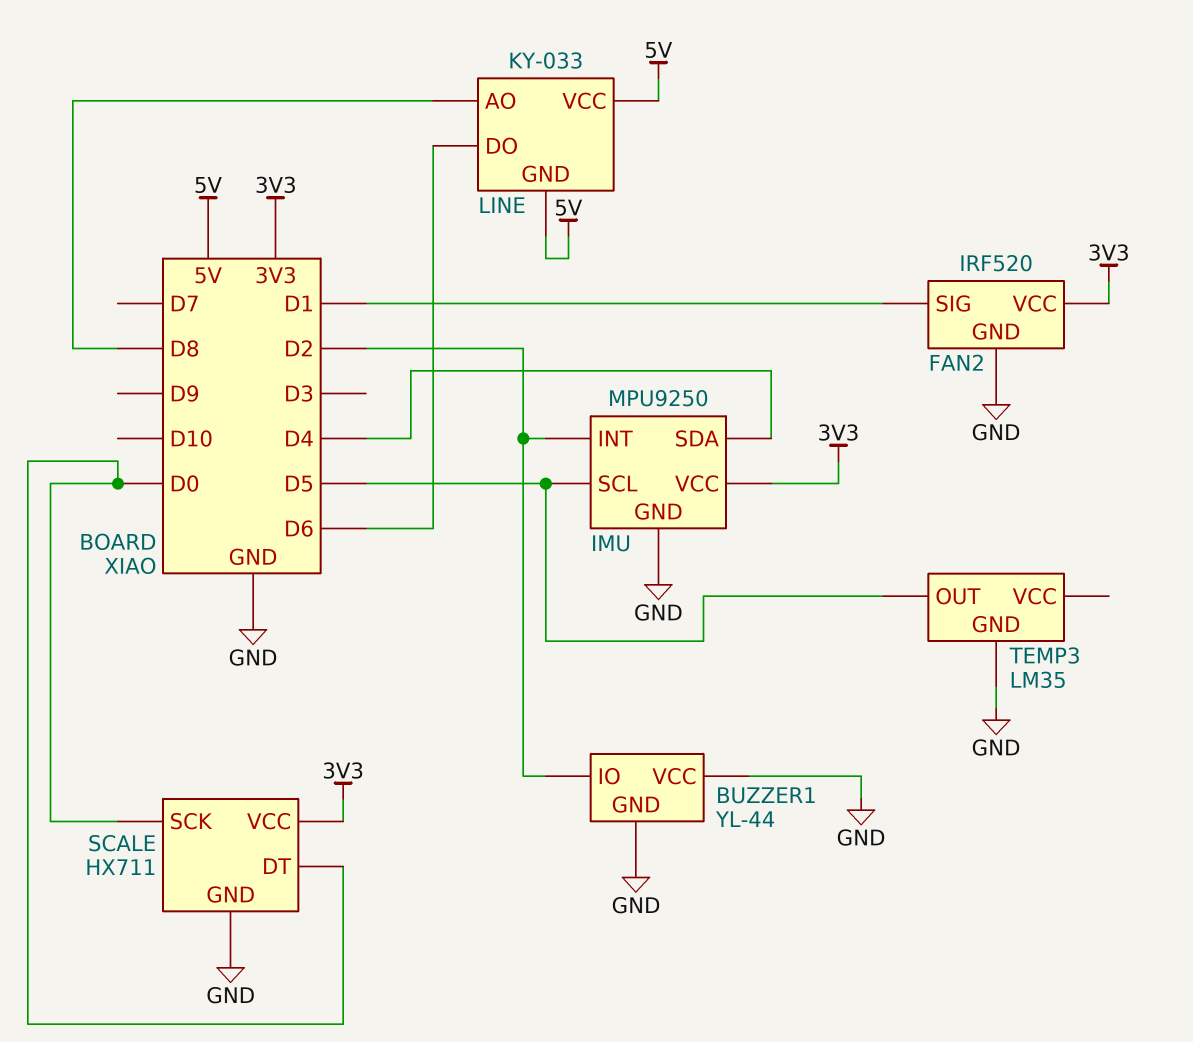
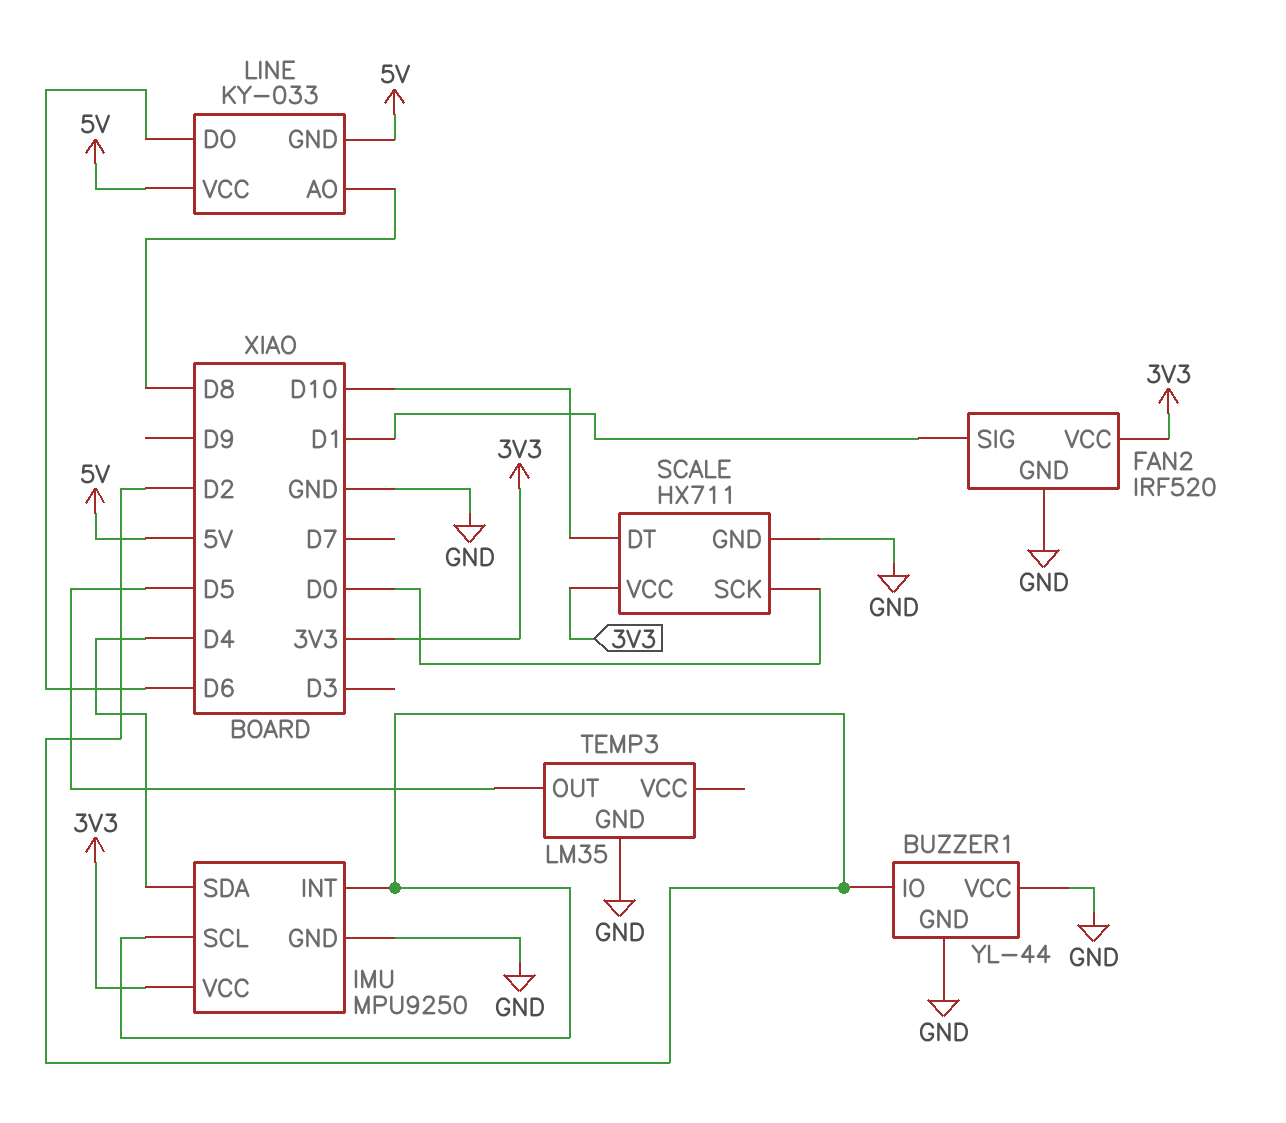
IMU pin SCL: D5 -> D2
SCALE pin DT: D0 -> D10

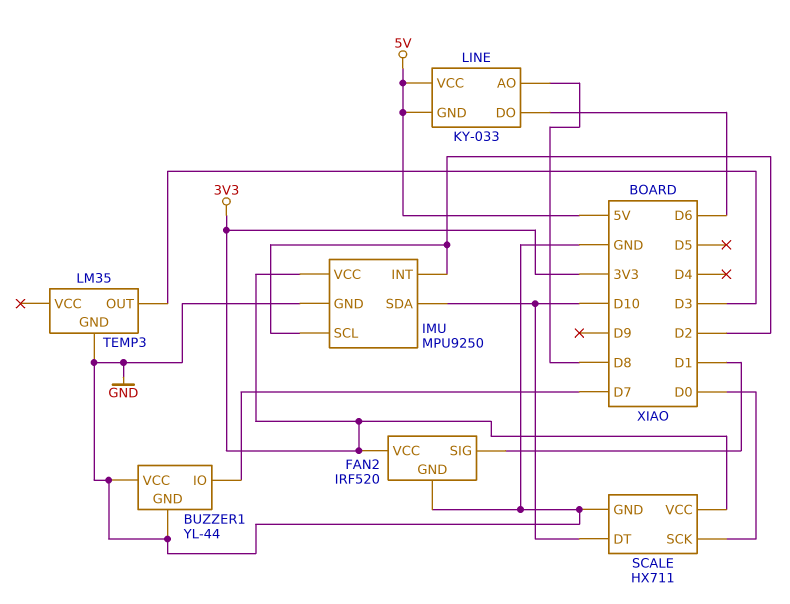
BUZZER1 pin IO: D2 -> D7
IMU pin SDA: D4 -> D10
TEMP3 pin OUT: D5 -> D3

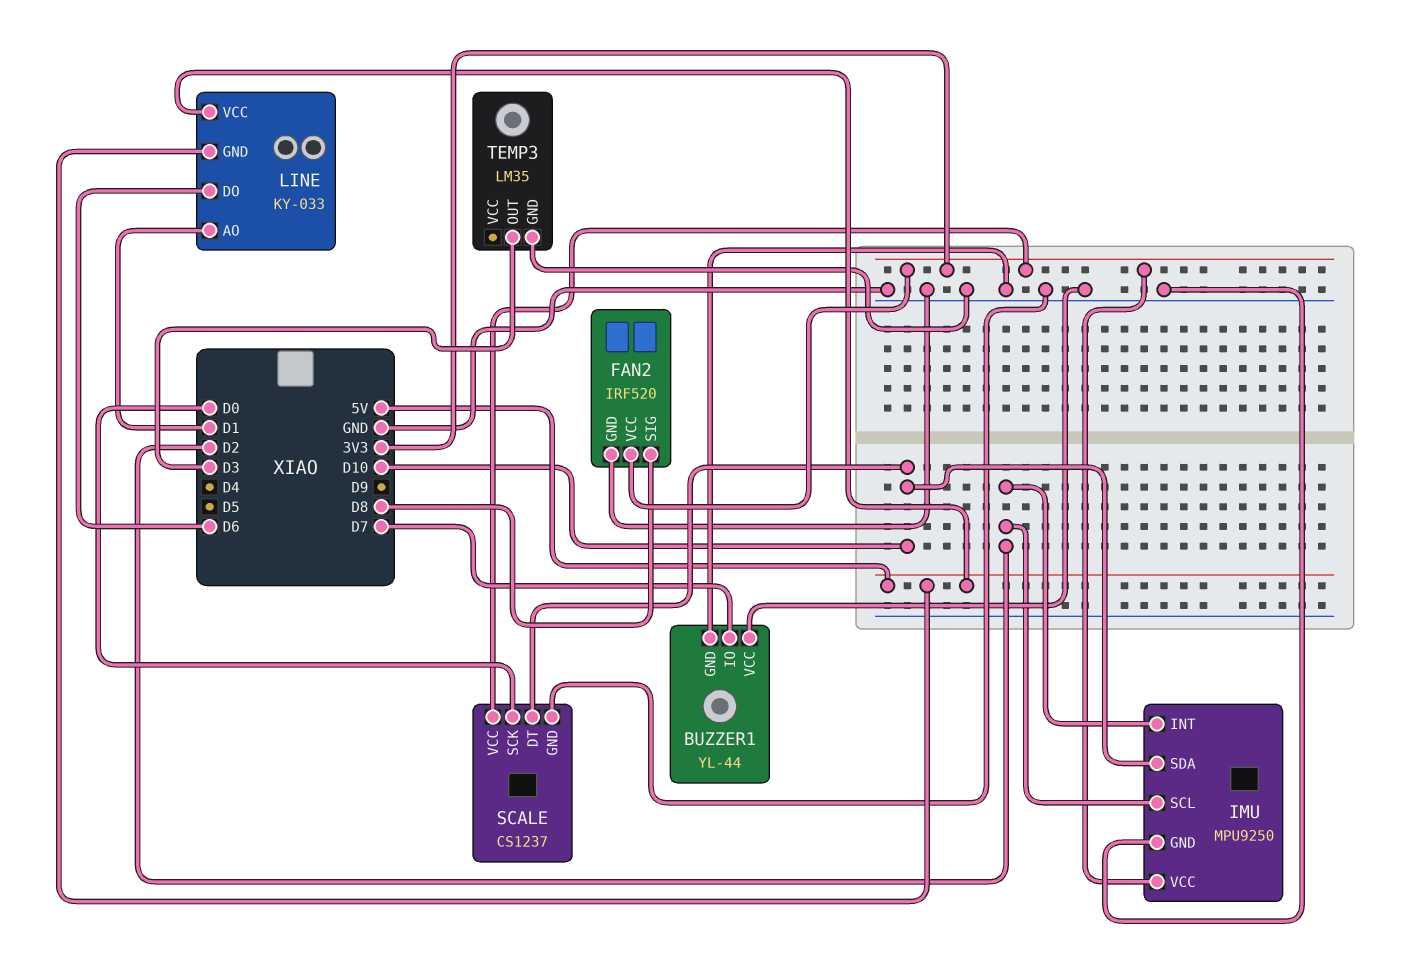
FAN2 pin SIG: D1 -> D8
LINE pin AO: D8 -> D1
SCALE: HX711 -> CS1237

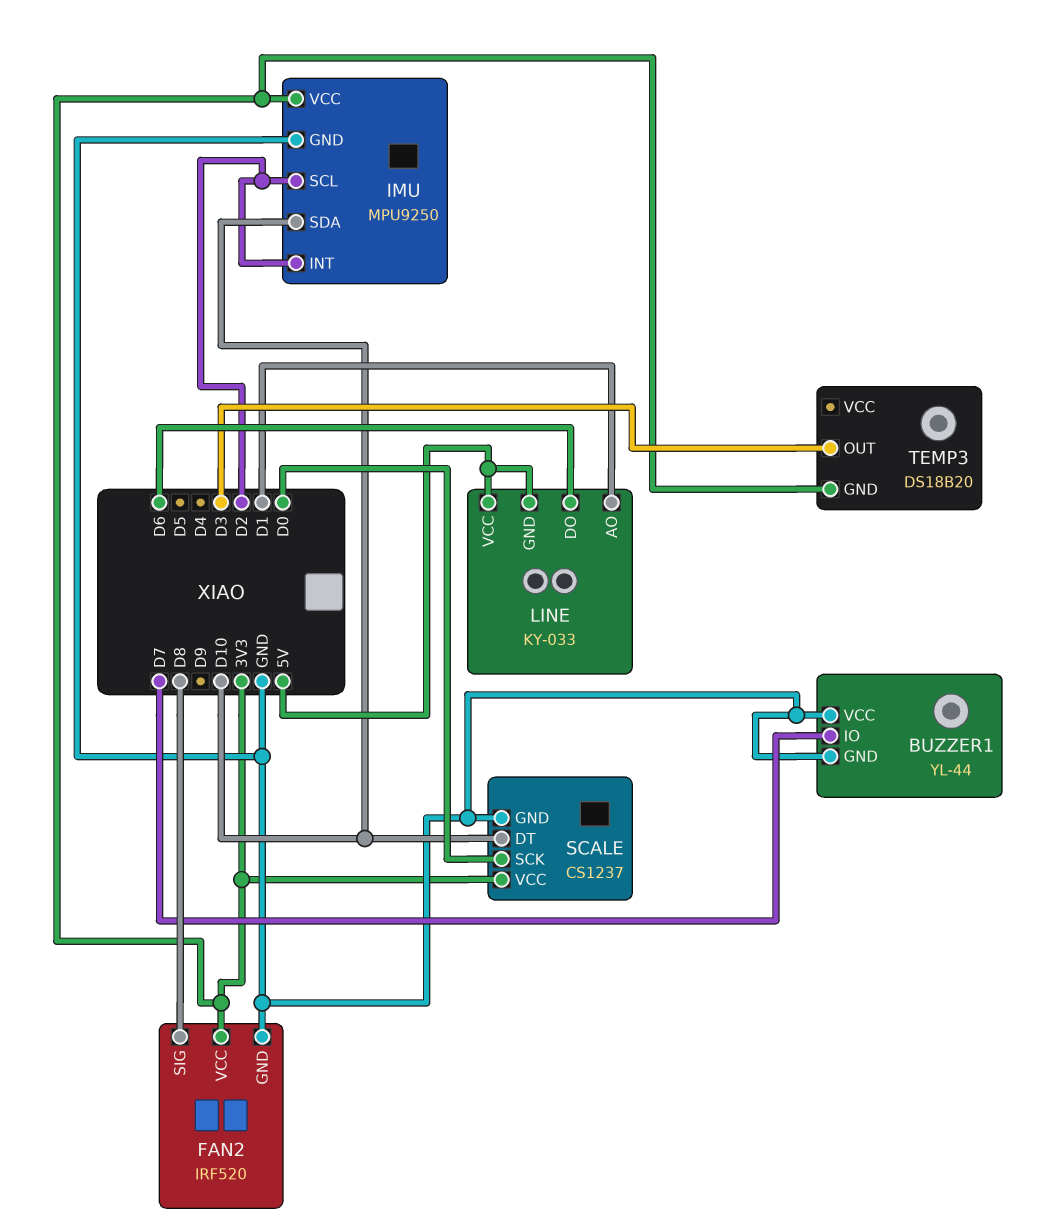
TEMP3: LM35 -> DS18B20
TEMP3 pin GND: GND -> 3V3

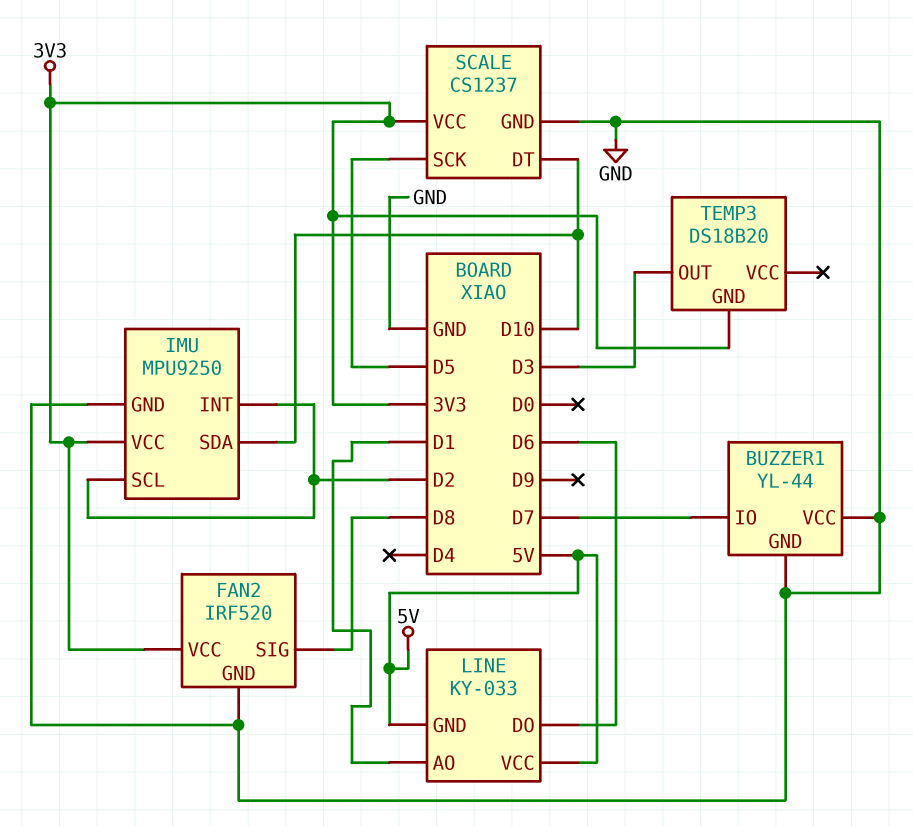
SCALE pin SCK: D0 -> D5

